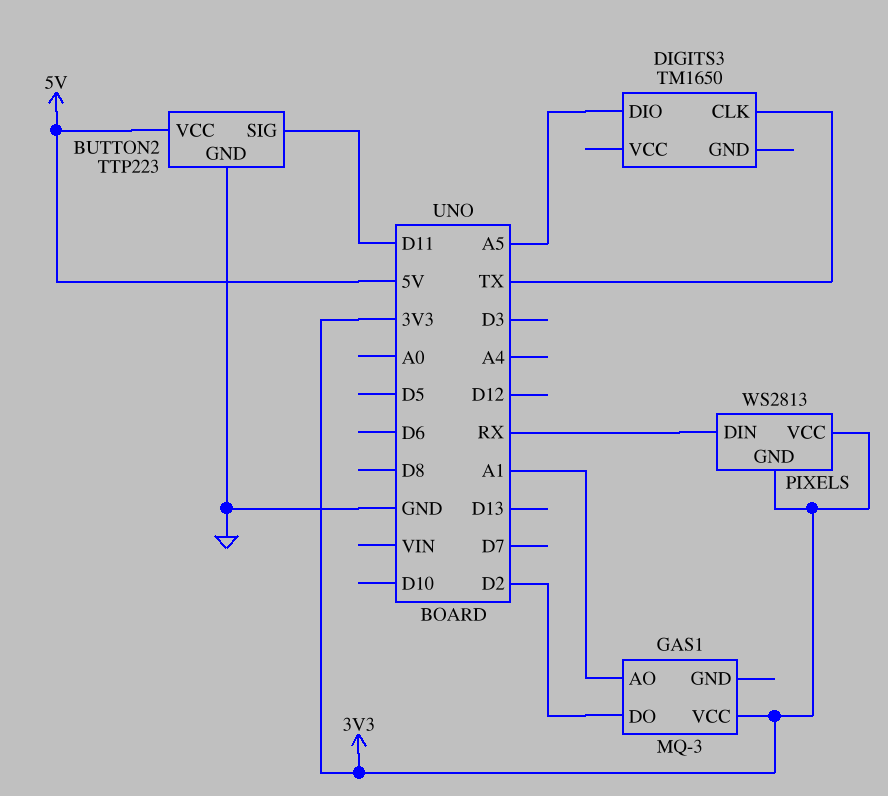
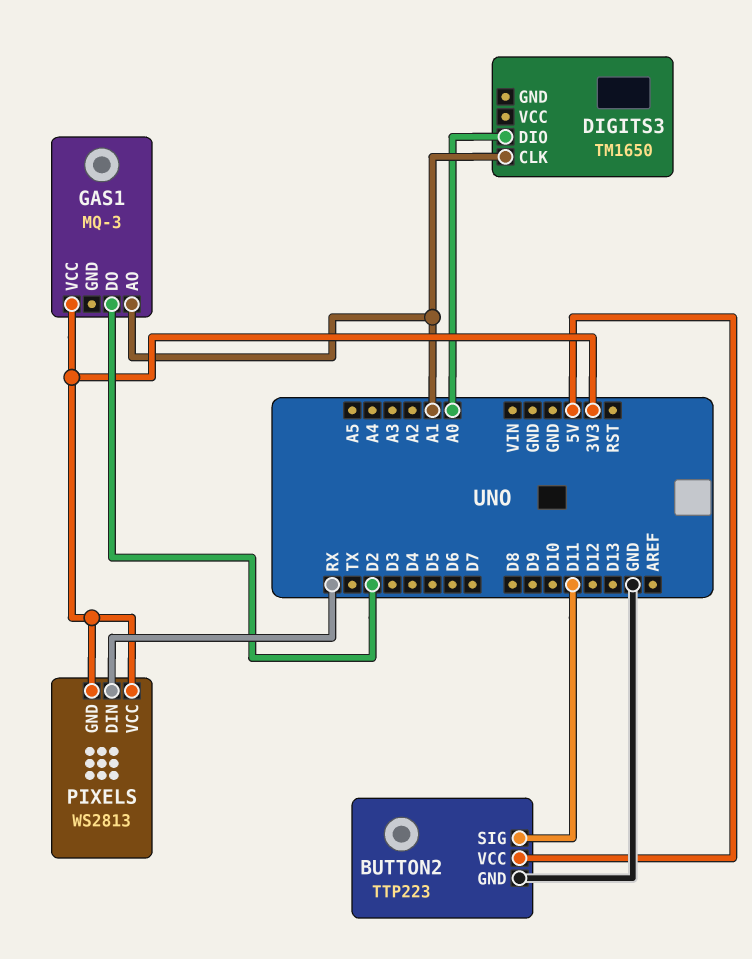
DIGITS3 pin CLK: TX -> A1
DIGITS3 pin DIO: A5 -> A0

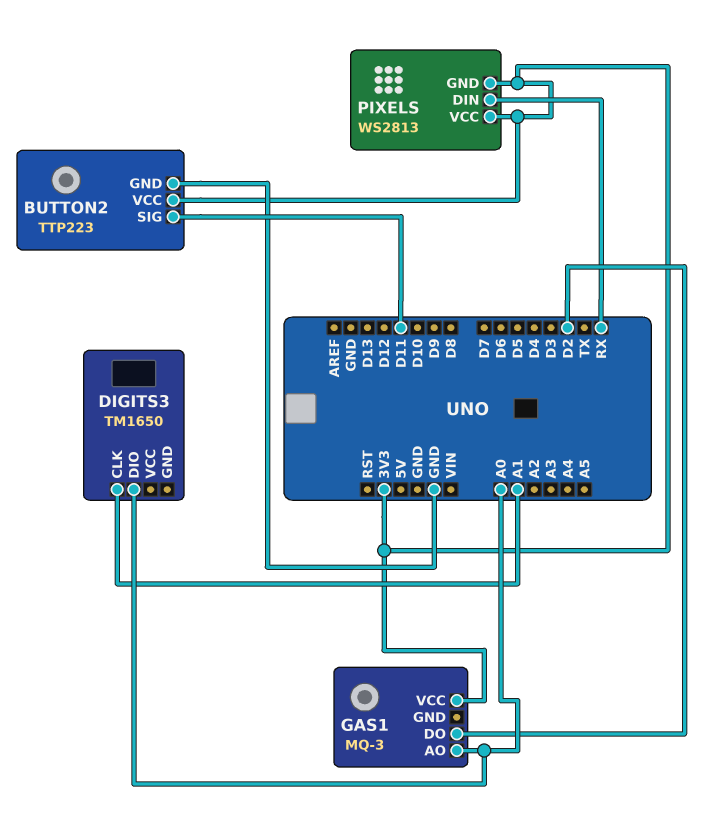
BUTTON2 pin VCC: 5V -> 3V3
GAS1 pin AO: A1 -> A0

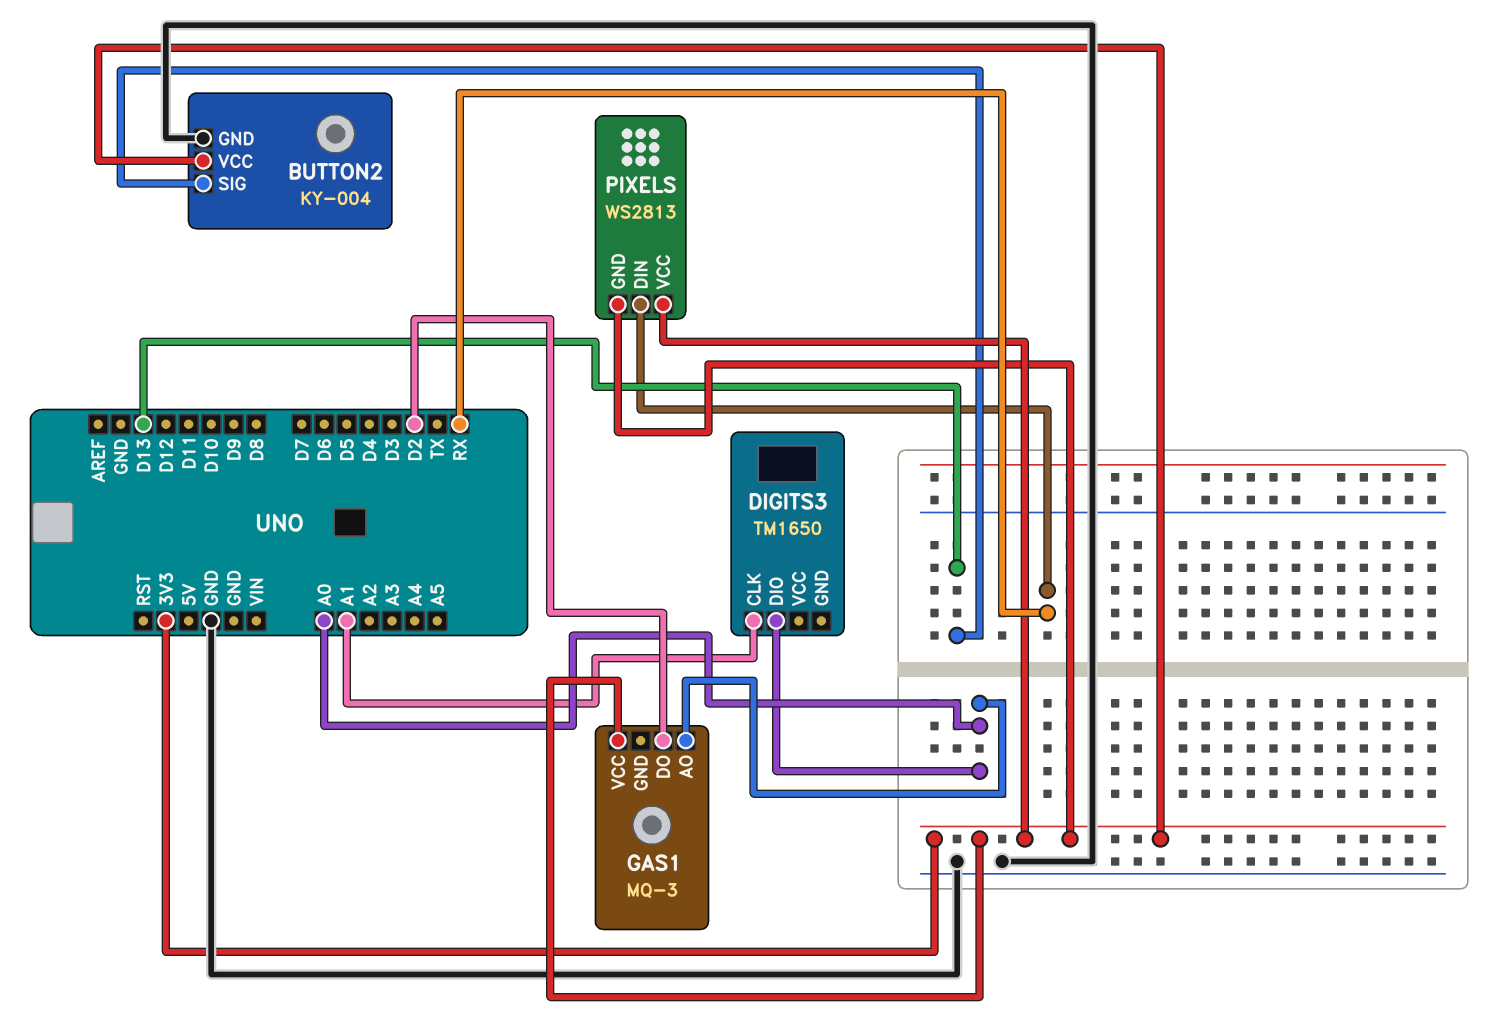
BUTTON2: TTP223 -> KY-004
BUTTON2 pin SIG: D11 -> D13

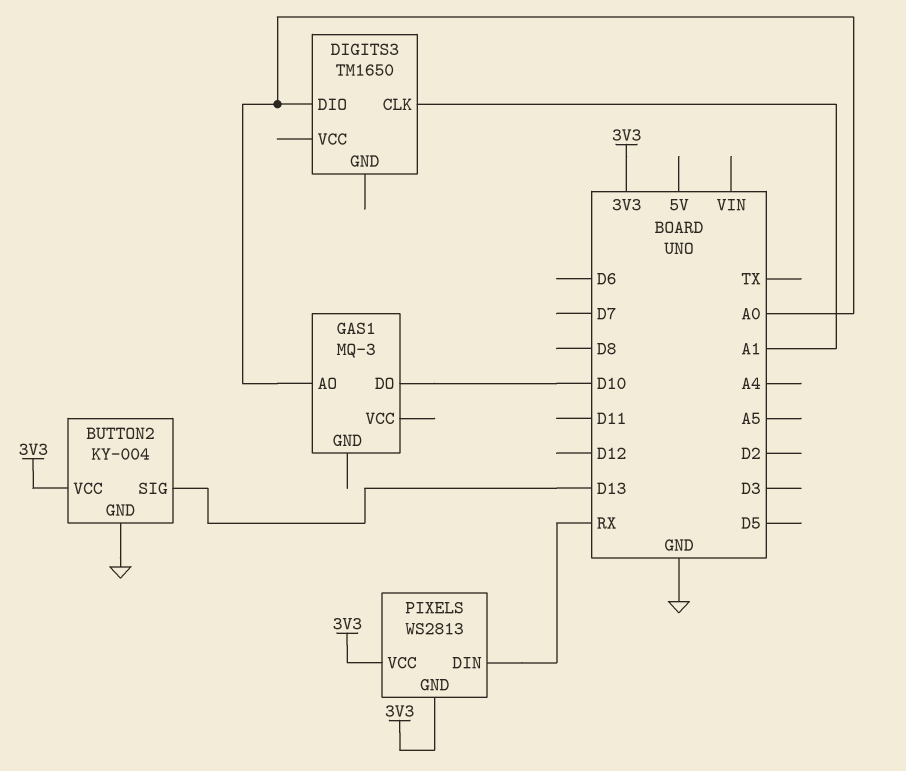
GAS1 pin DO: D2 -> D10
GAS1 pin VCC: 3V3 -> none

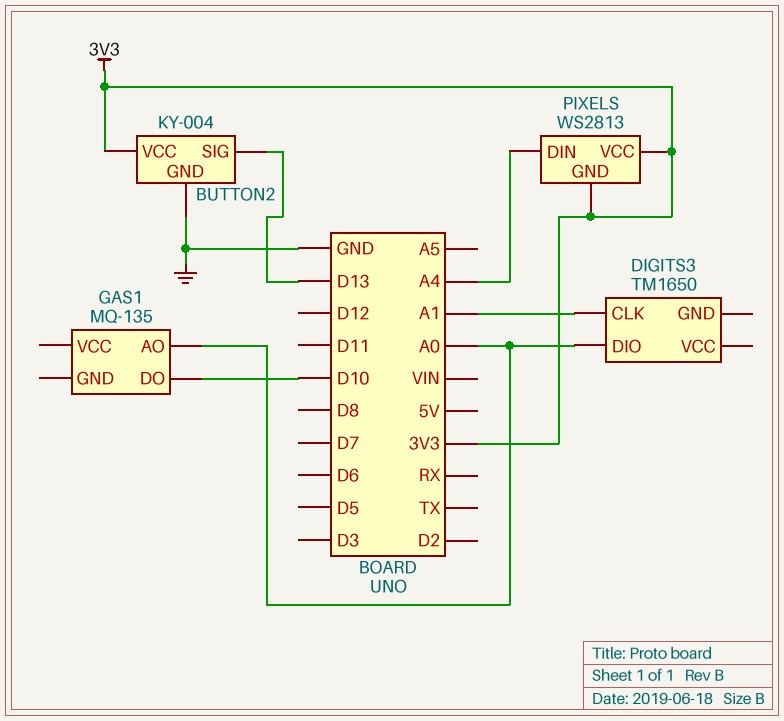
GAS1: MQ-3 -> MQ-135
PIXELS pin DIN: RX -> A4

